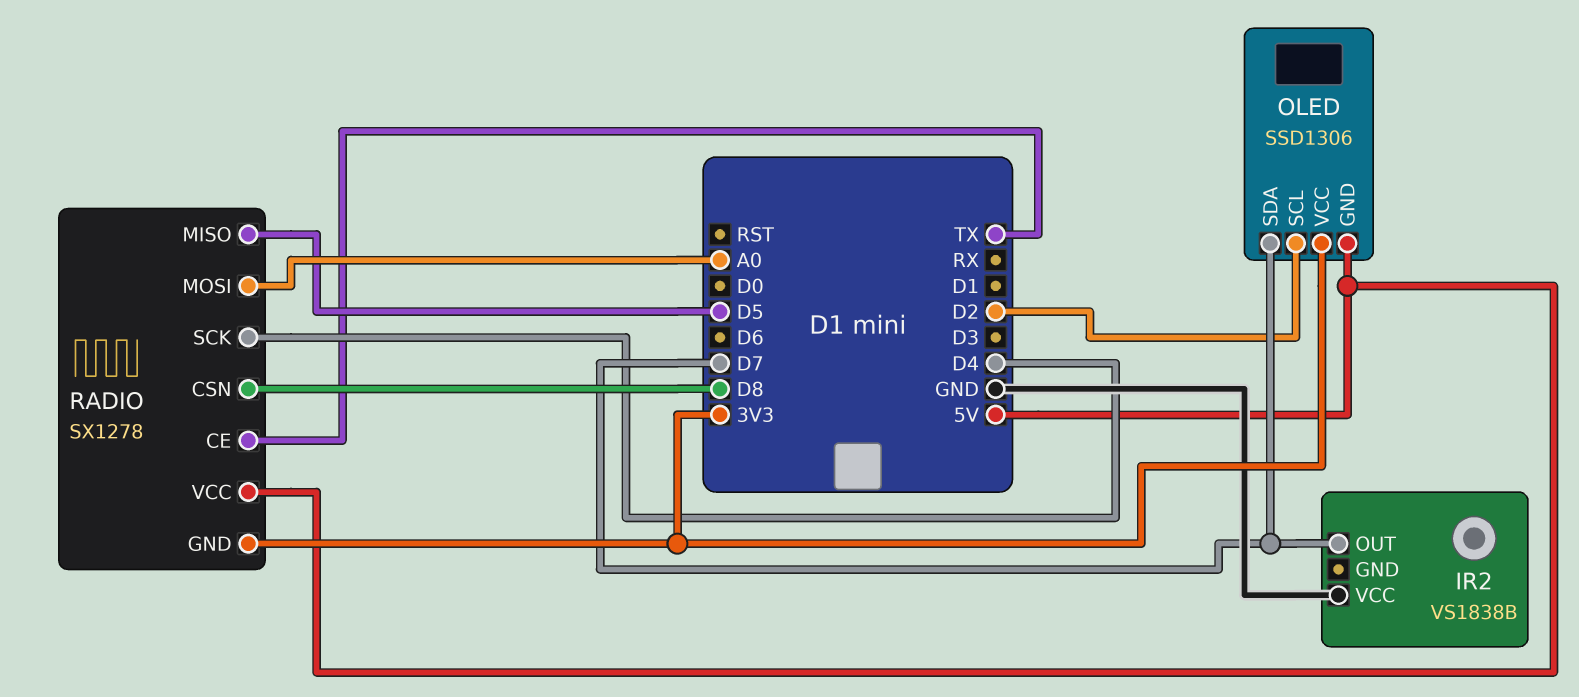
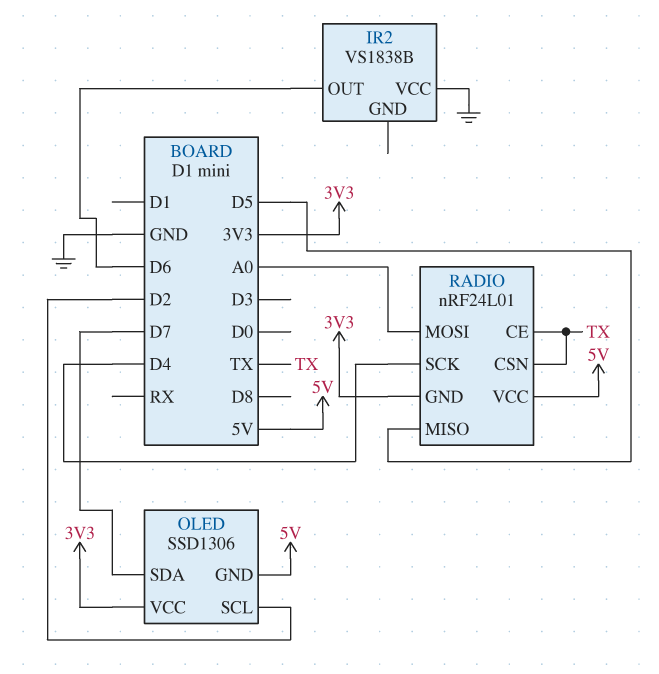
IR2 pin OUT: D7 -> D6
RADIO: SX1278 -> nRF24L01
RADIO pin CSN: D8 -> TX

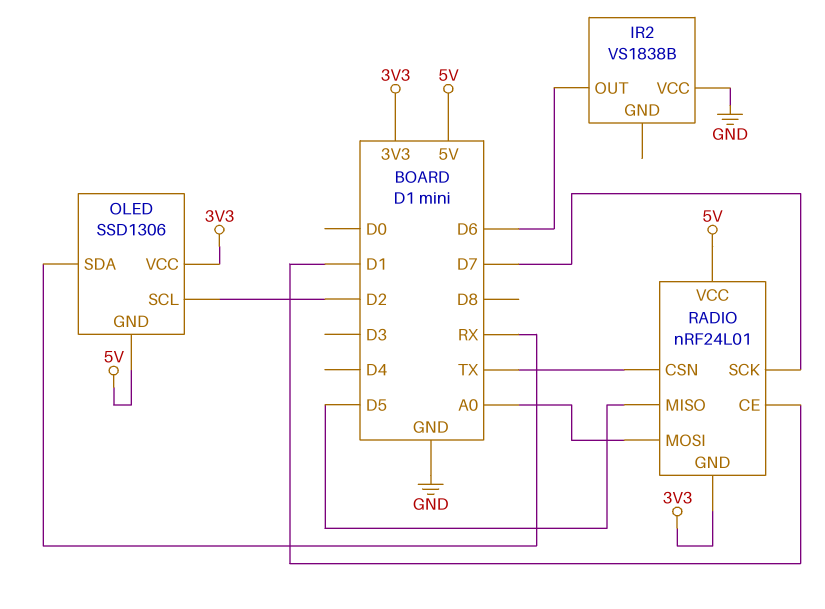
OLED pin SDA: D7 -> RX
RADIO pin CE: TX -> D1
RADIO pin SCK: D4 -> D7

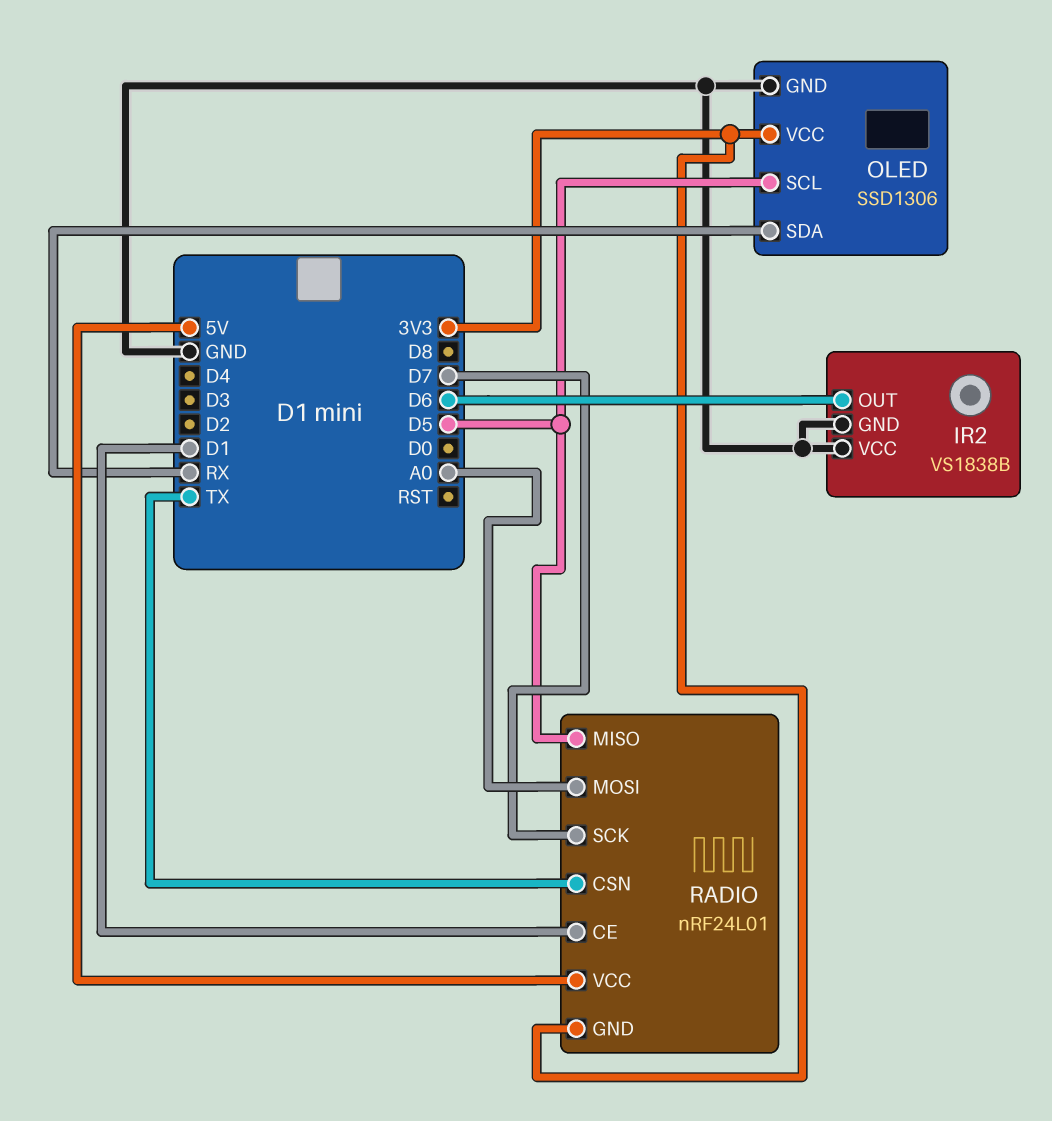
IR2 pin GND: none -> GND
OLED pin GND: 5V -> GND
OLED pin SCL: D2 -> D5

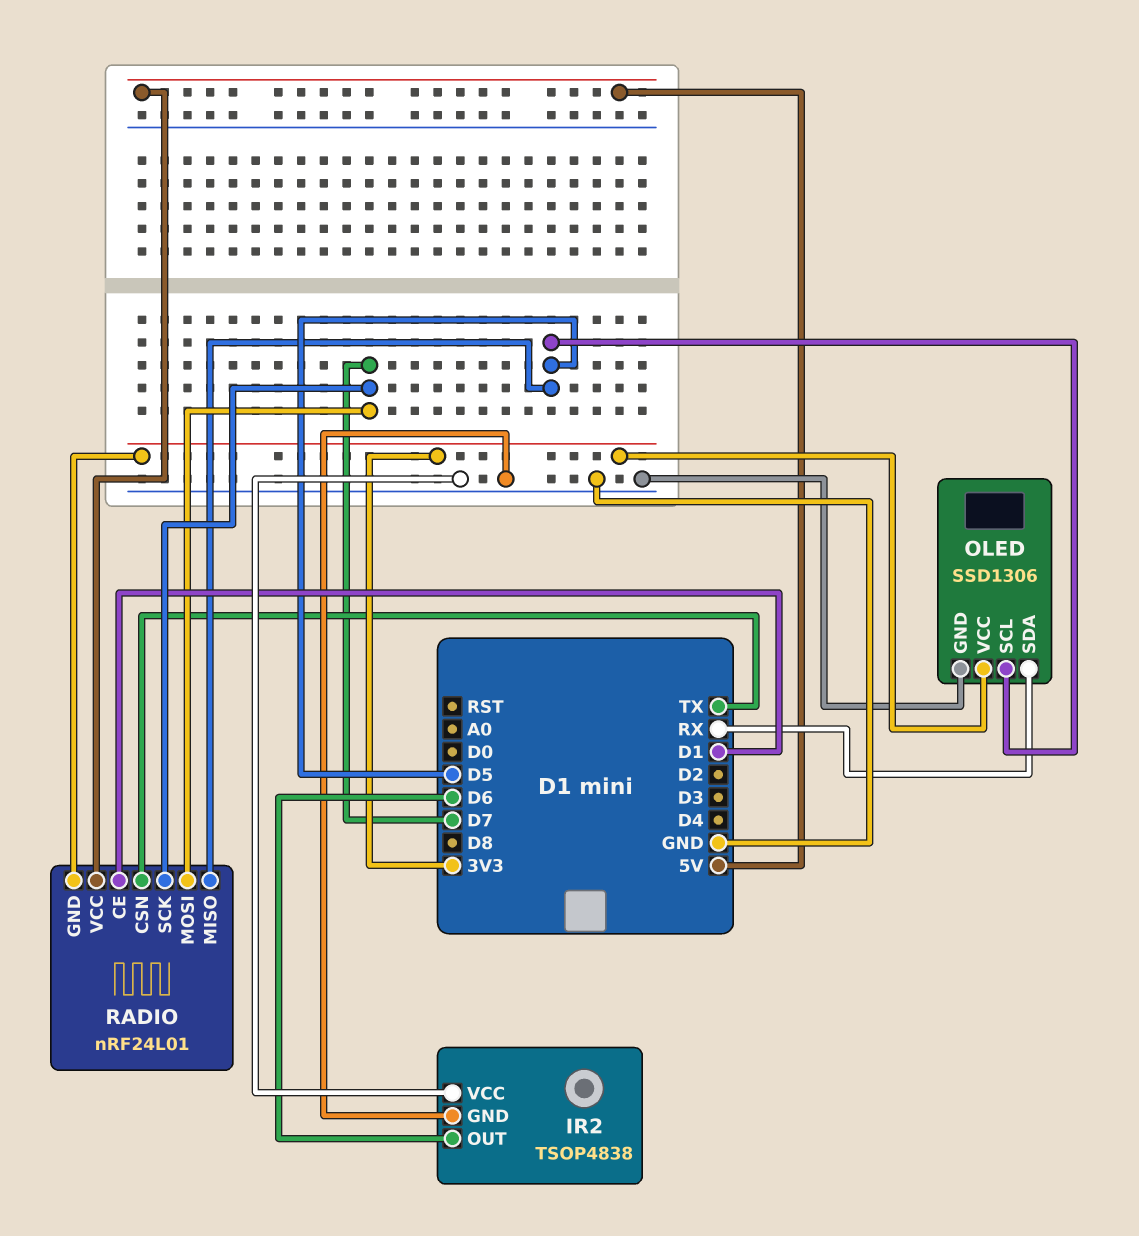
IR2: VS1838B -> TSOP4838
RADIO pin MOSI: A0 -> D7

